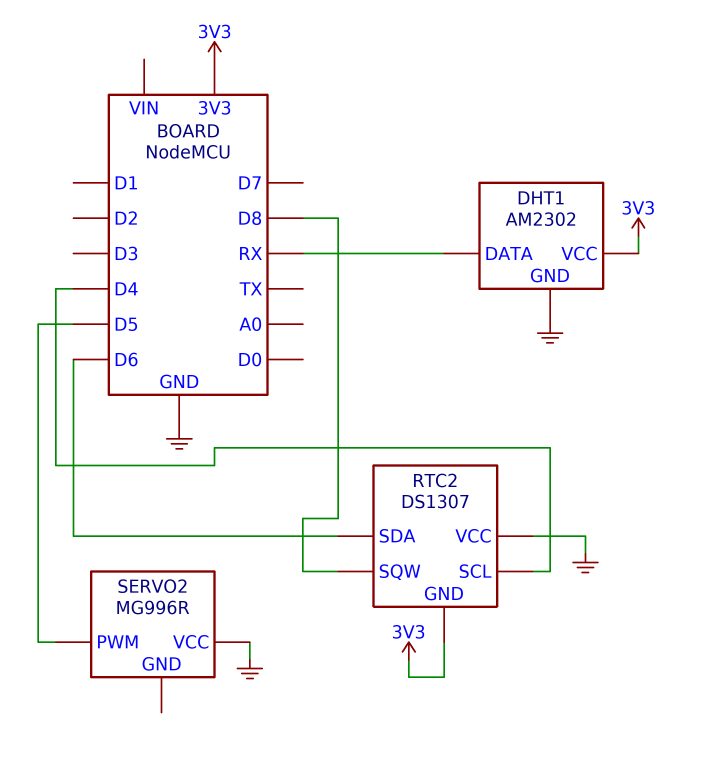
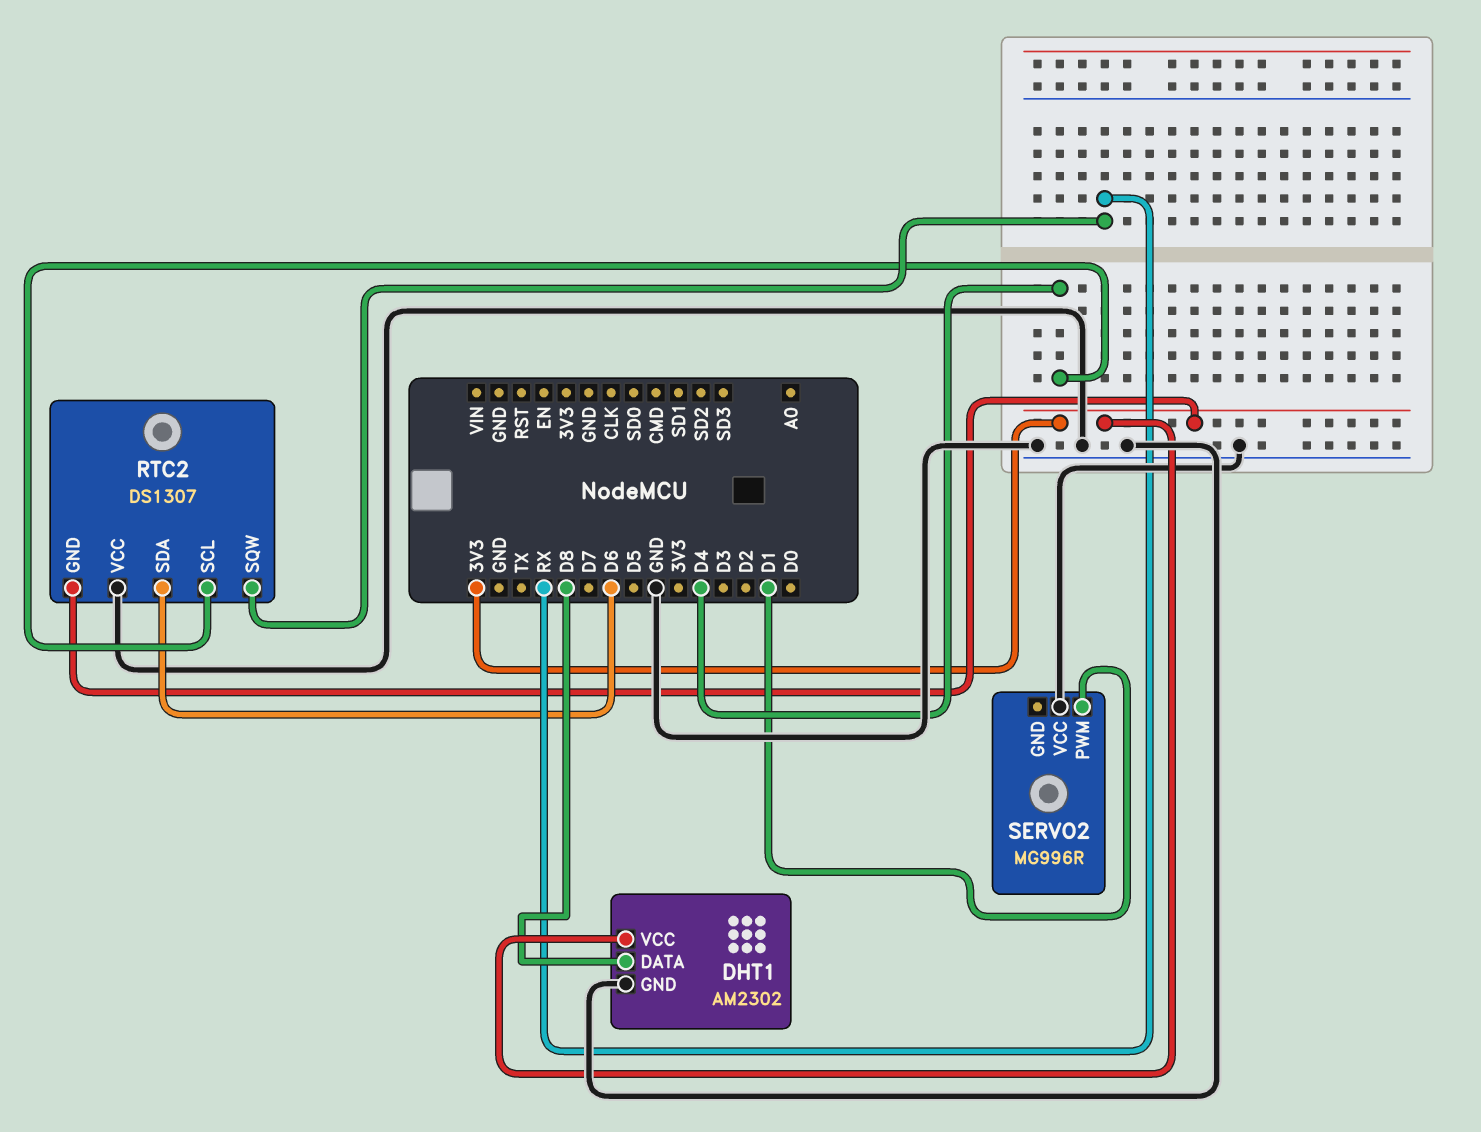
DHT1 pin DATA: RX -> D8
RTC2 pin SQW: D8 -> RX
SERVO2 pin PWM: D5 -> D1

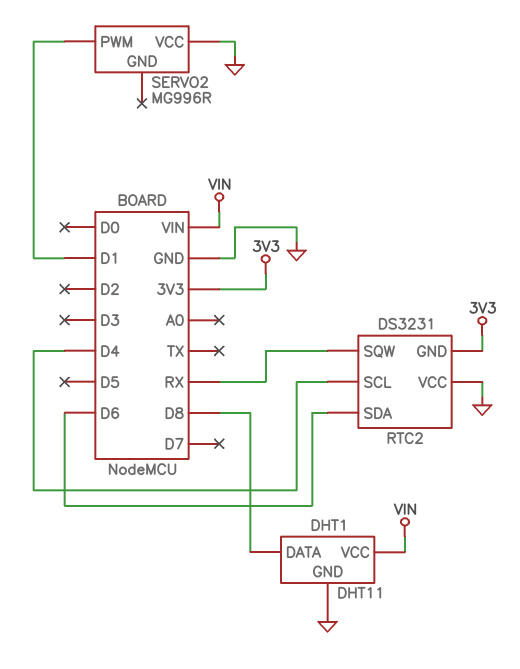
DHT1: AM2302 -> DHT11
DHT1 pin VCC: 3V3 -> VIN
RTC2: DS1307 -> DS3231

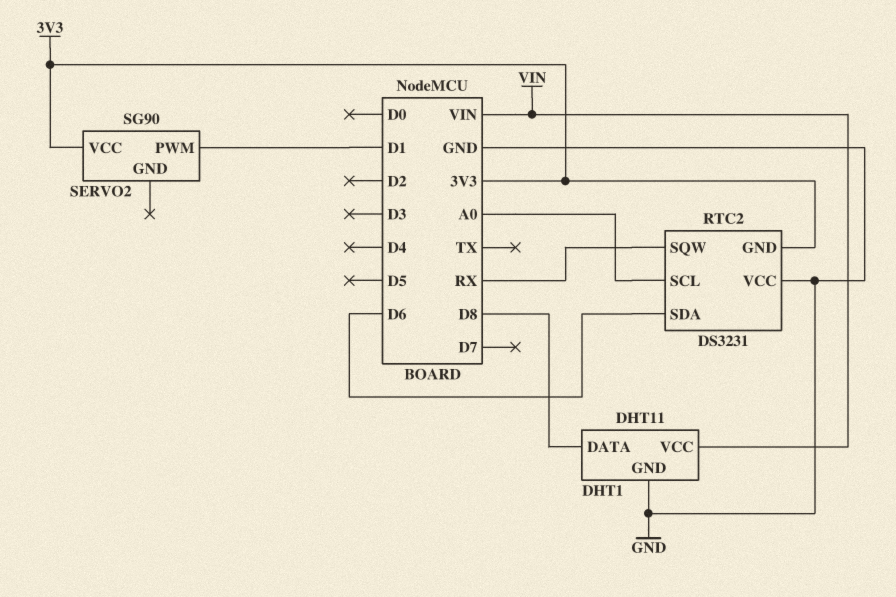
RTC2 pin SCL: D4 -> A0
SERVO2: MG996R -> SG90
SERVO2 pin VCC: GND -> 3V3

